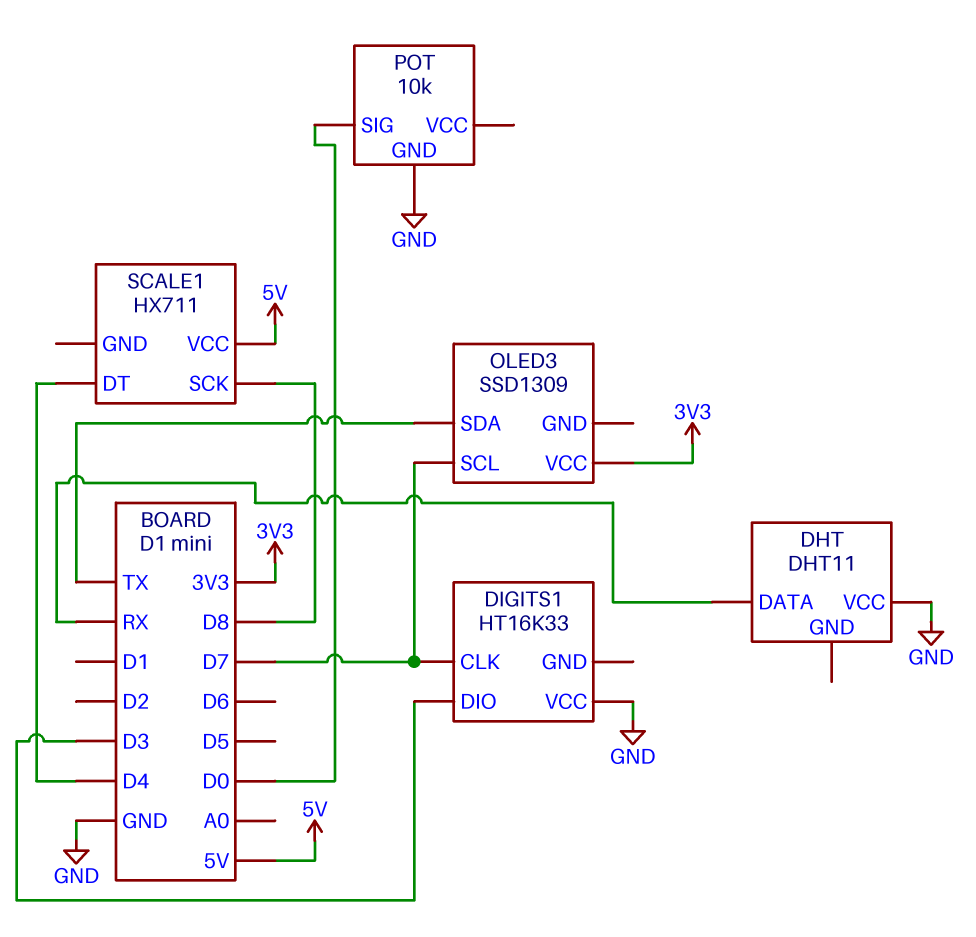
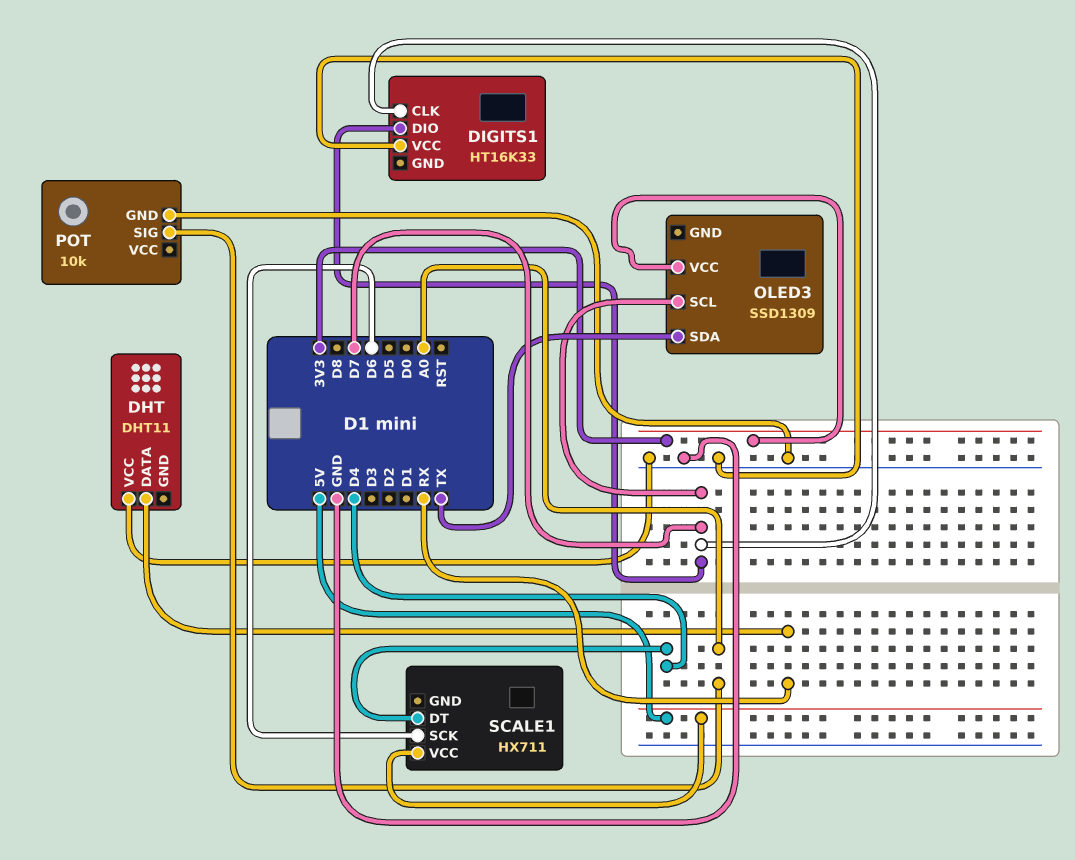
DIGITS1 pin DIO: D3 -> D7
POT pin SIG: D0 -> A0
SCALE1 pin SCK: D8 -> D6

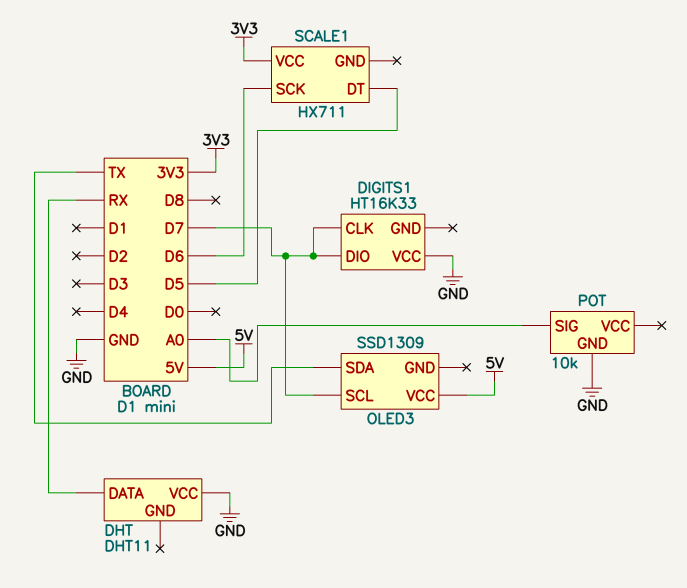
OLED3 pin VCC: 3V3 -> 5V
SCALE1 pin DT: D4 -> D5
SCALE1 pin VCC: 5V -> 3V3

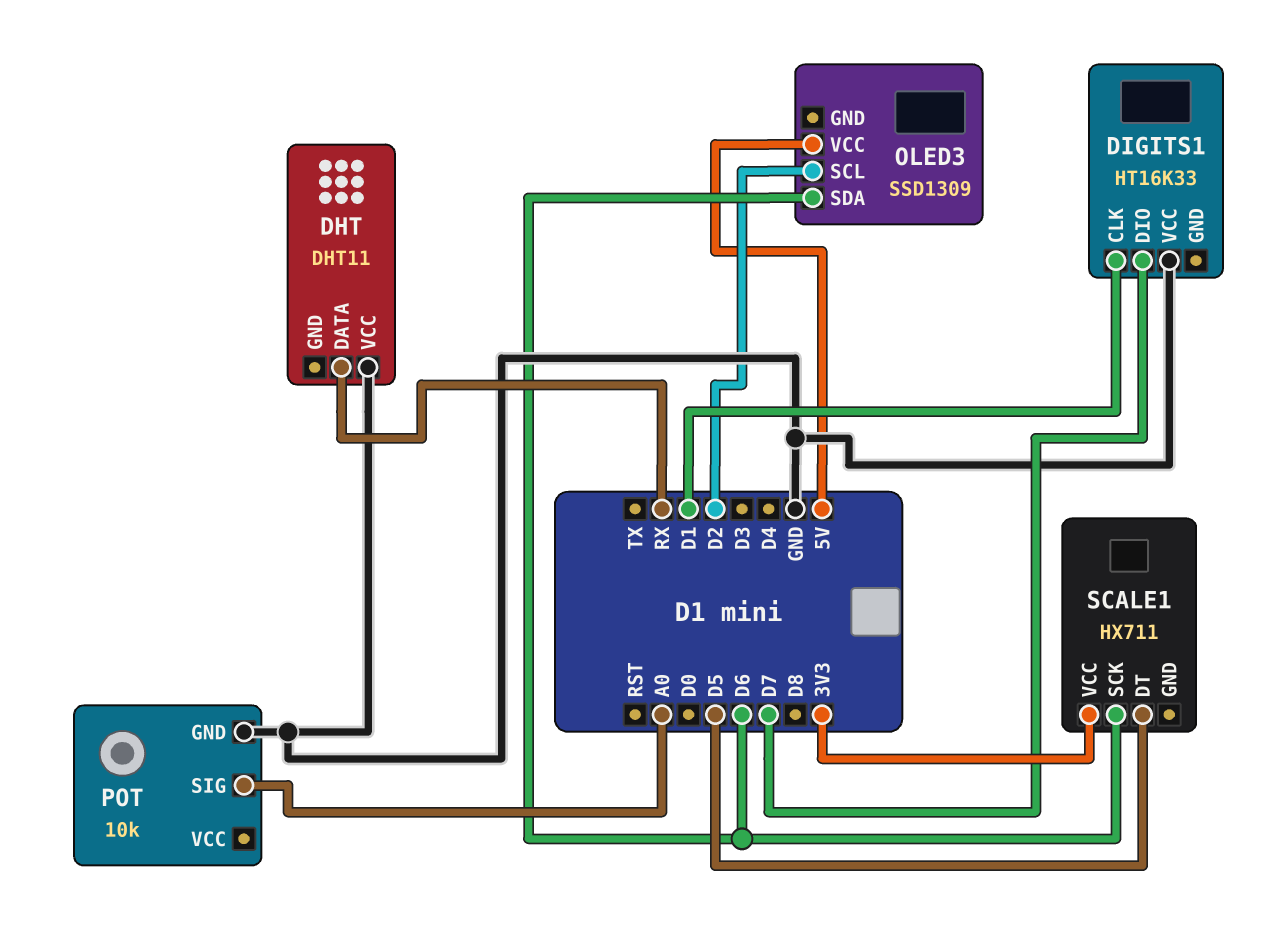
DIGITS1 pin CLK: D7 -> D1
OLED3 pin SCL: D7 -> D2
OLED3 pin SDA: TX -> D6

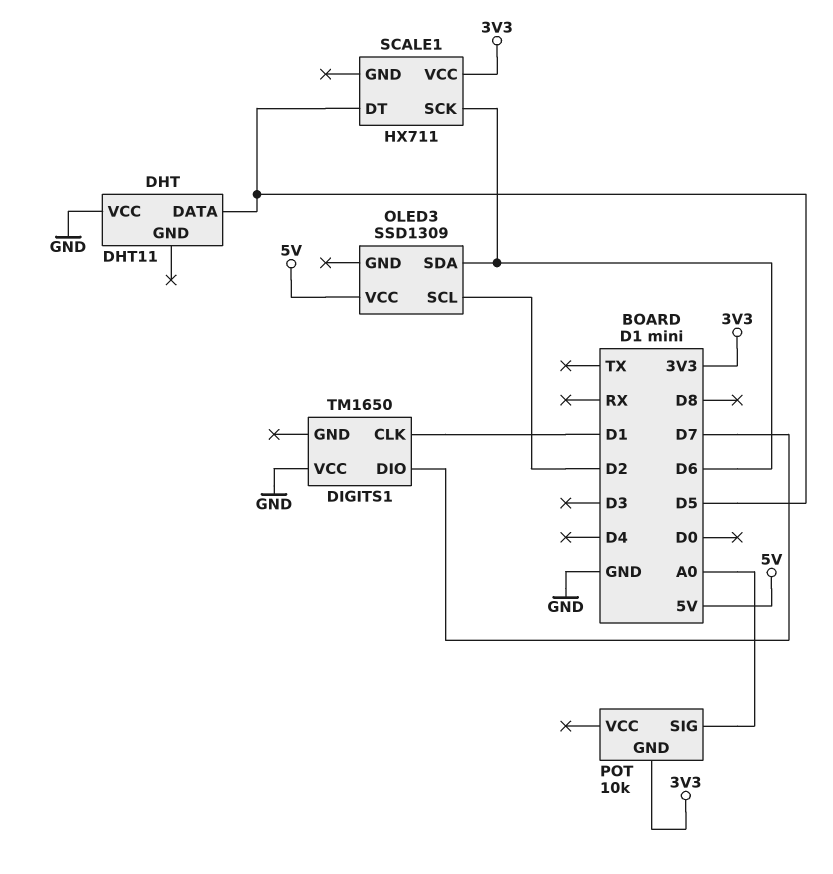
DHT pin DATA: RX -> D5
DIGITS1: HT16K33 -> TM1650
POT pin GND: GND -> 3V3

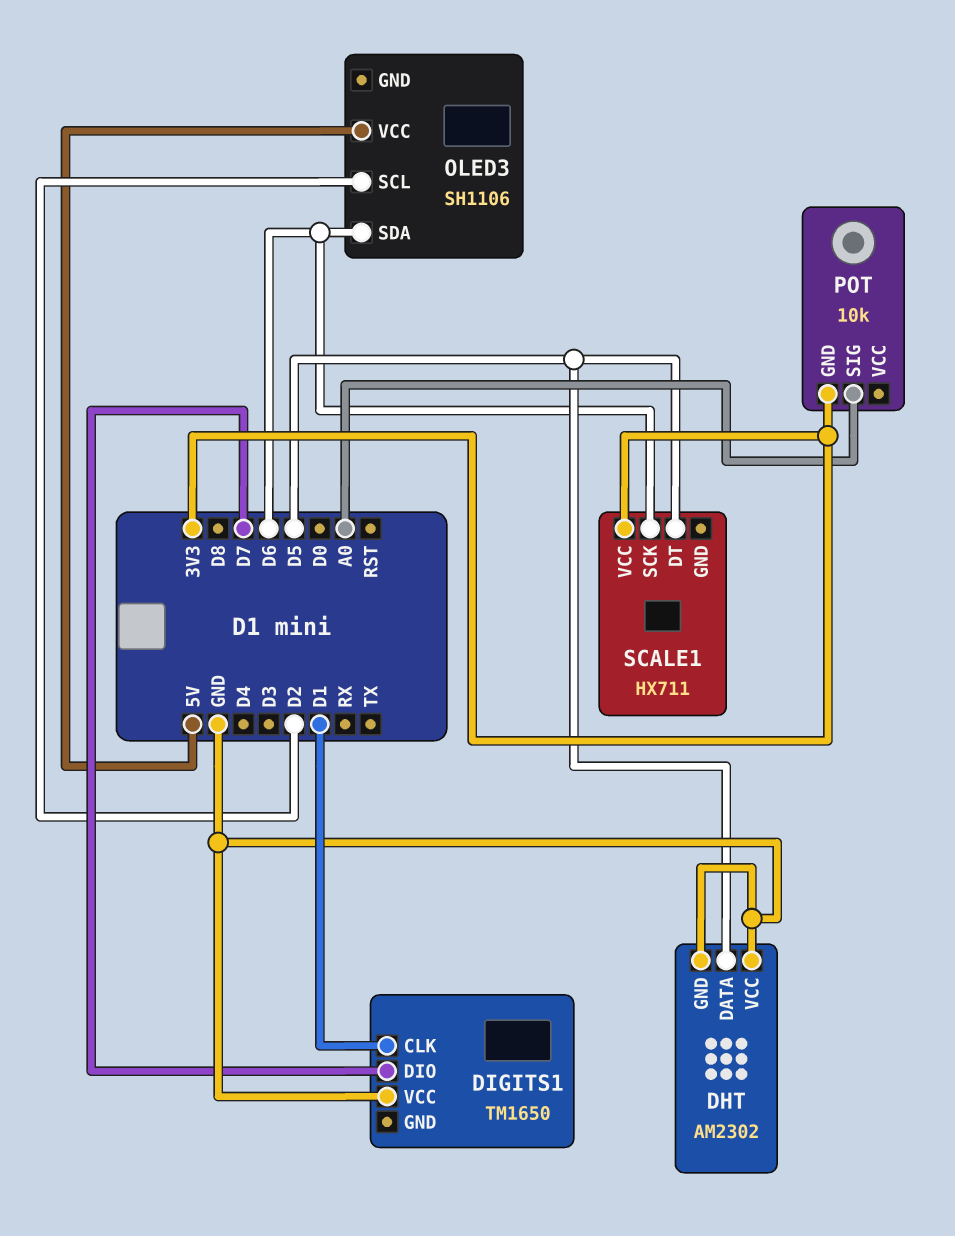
DHT: DHT11 -> AM2302
DHT pin GND: none -> GND
OLED3: SSD1309 -> SH1106

